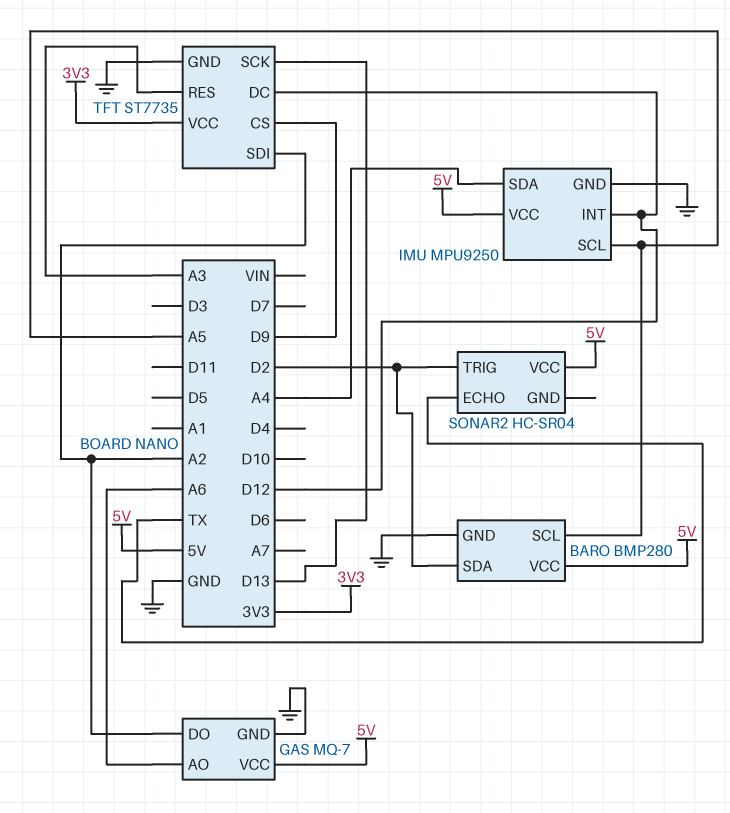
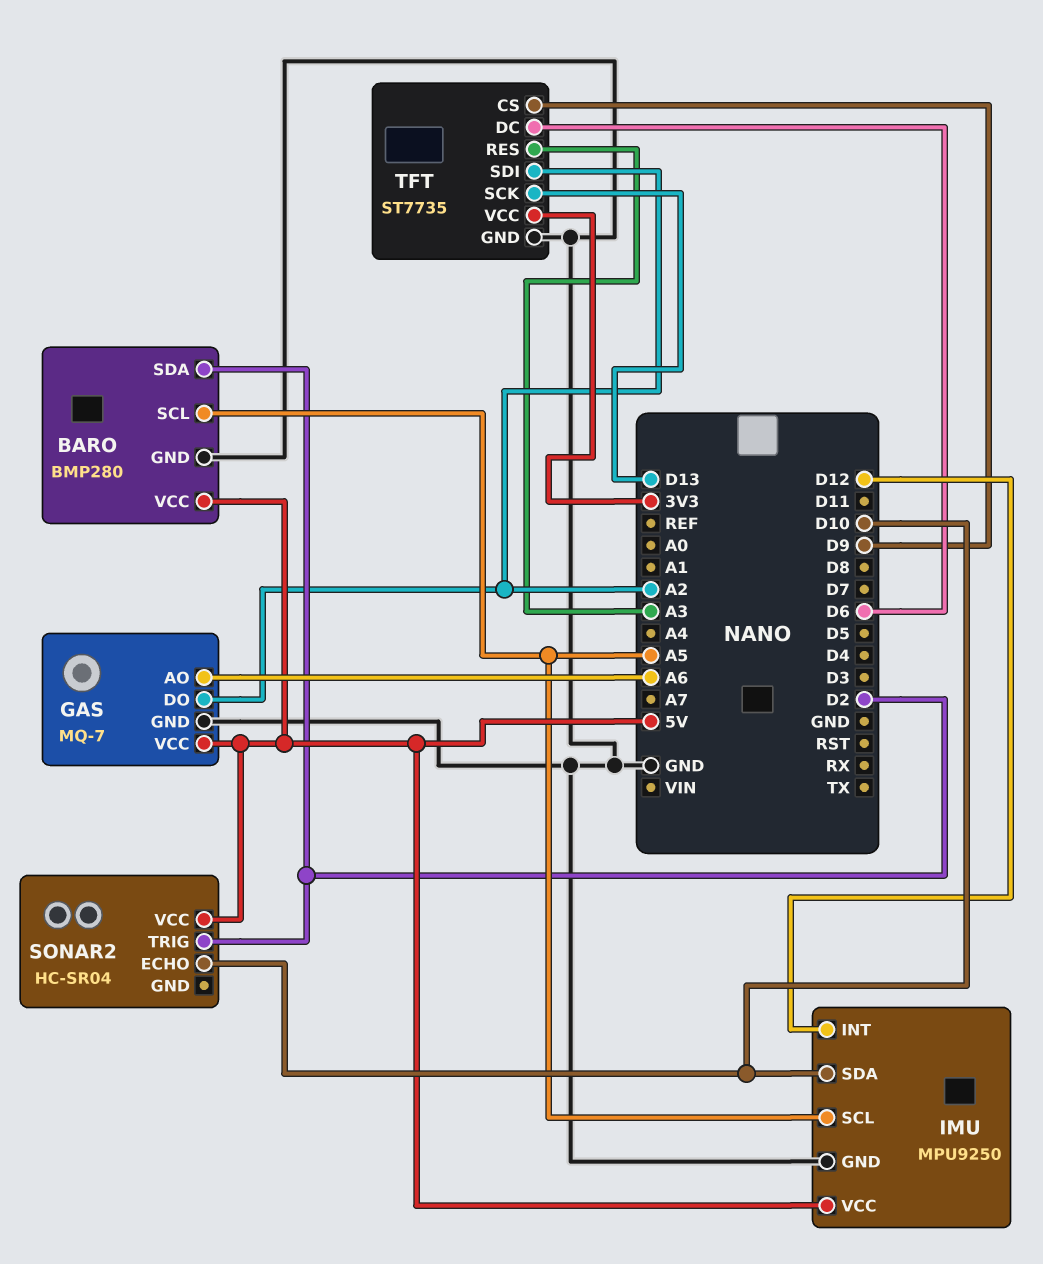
IMU pin SDA: A4 -> D10
SONAR2 pin ECHO: TX -> D10
TFT pin DC: D12 -> D6

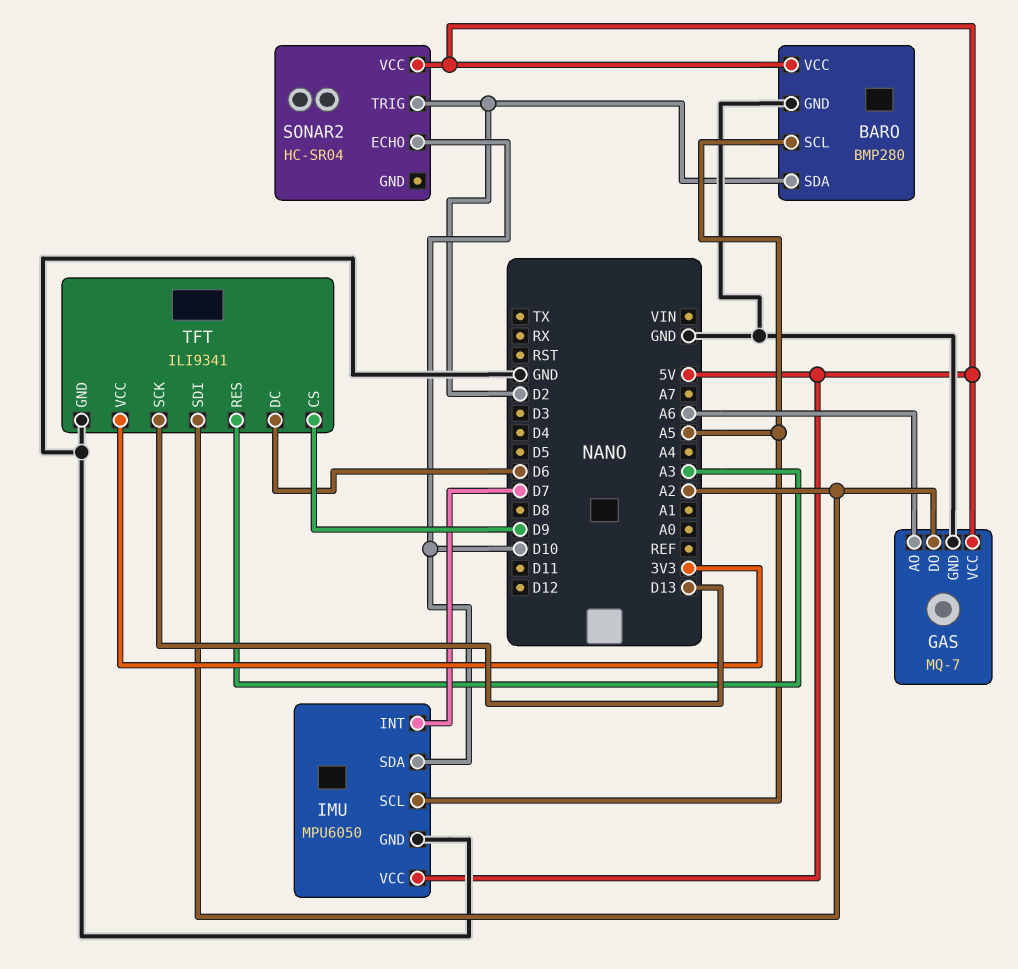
IMU: MPU9250 -> MPU6050
IMU pin INT: D12 -> D7
TFT: ST7735 -> ILI9341

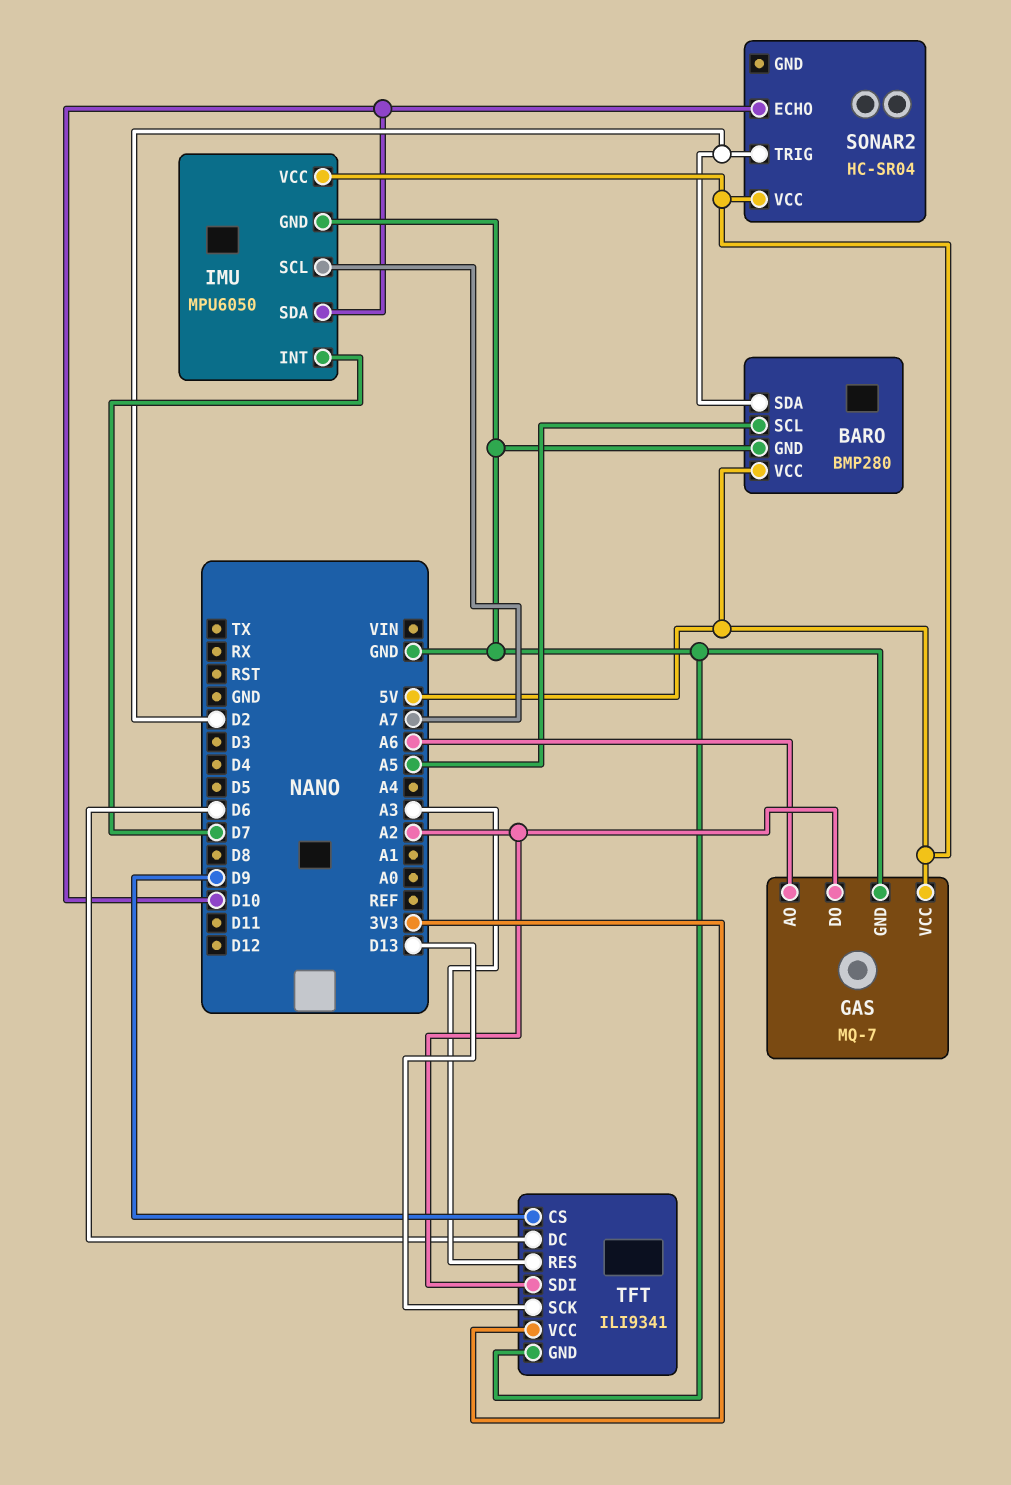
IMU pin SCL: A5 -> A7

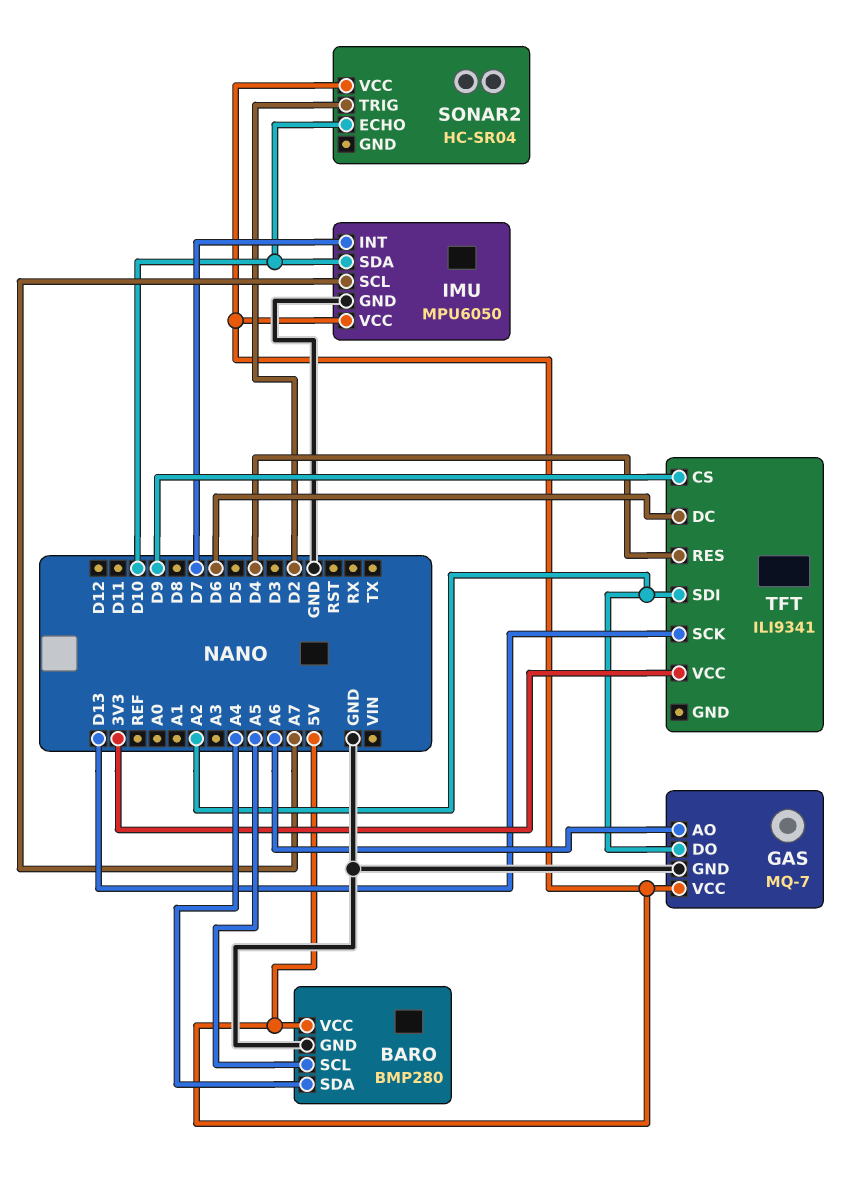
BARO pin SDA: D2 -> A4
TFT pin GND: GND -> none
TFT pin RES: A3 -> D4

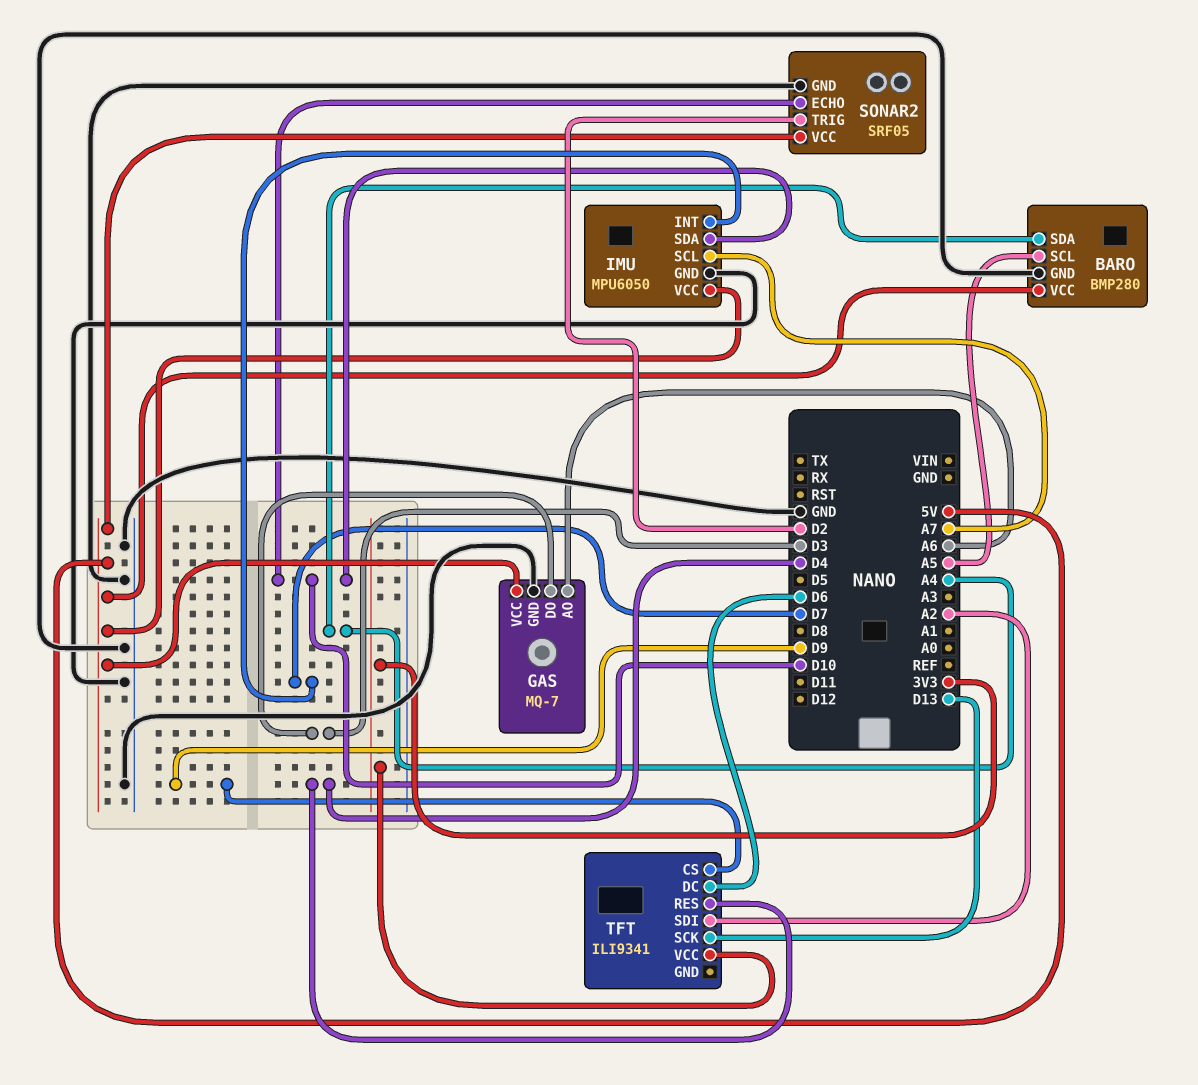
GAS pin DO: A2 -> D3
SONAR2: HC-SR04 -> SRF05
SONAR2 pin GND: none -> GND

